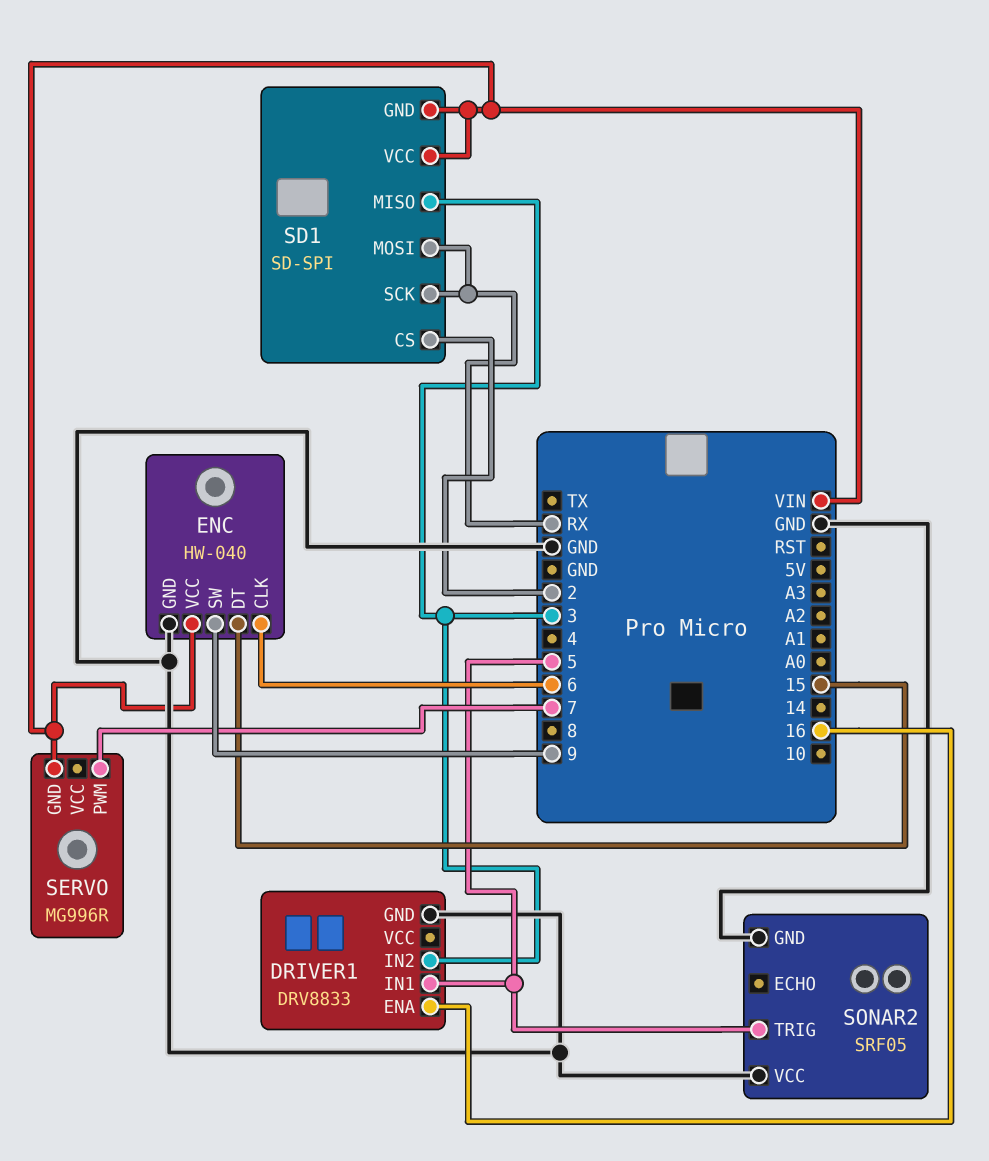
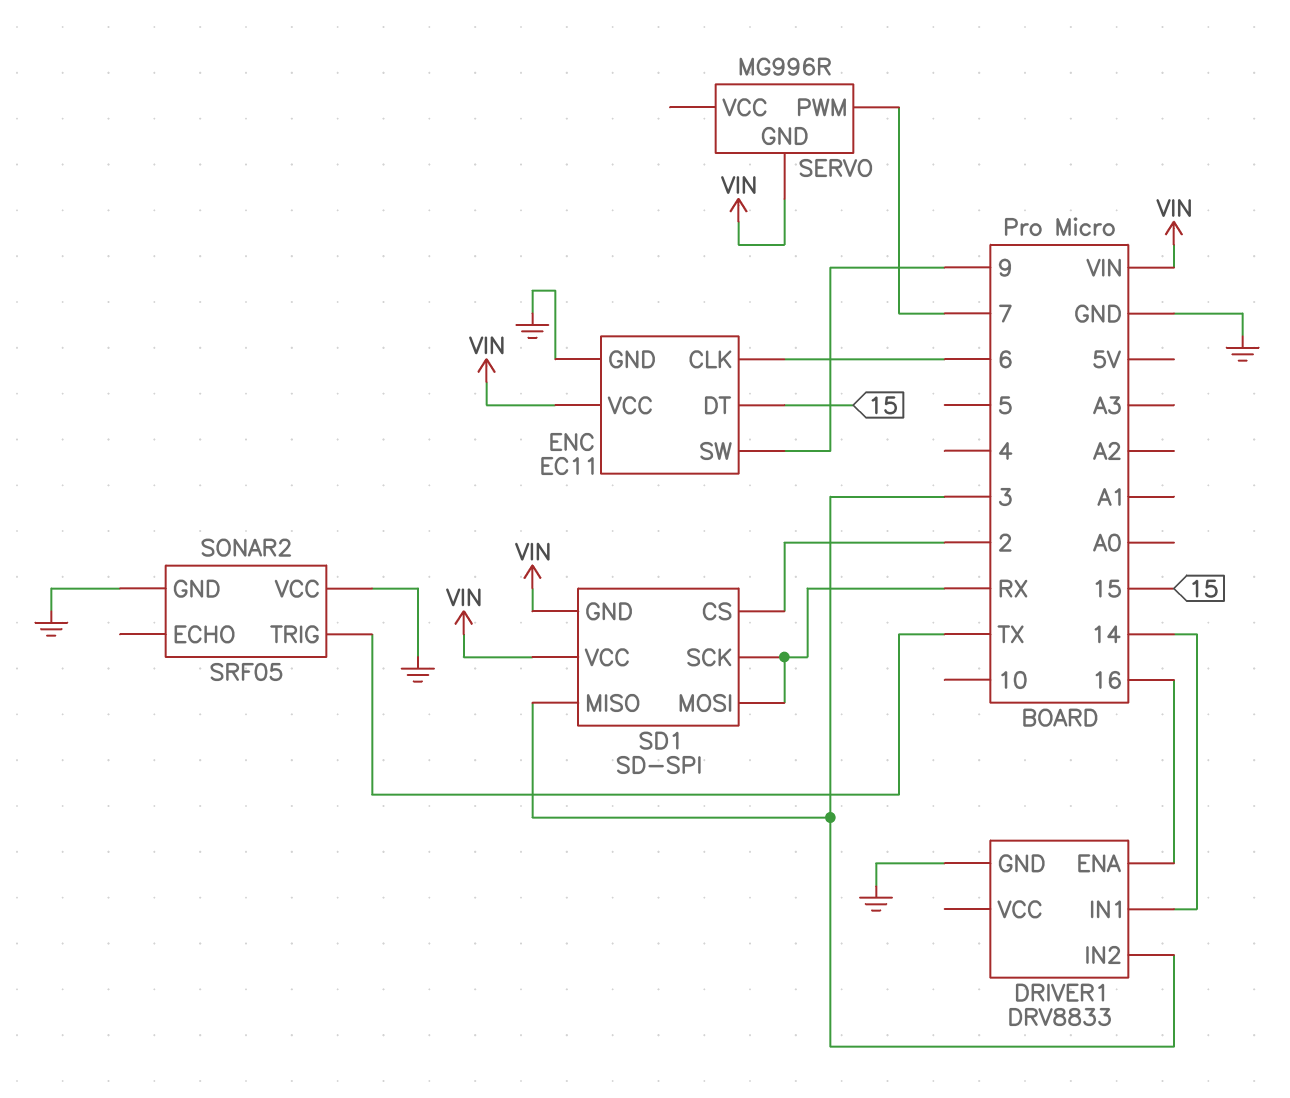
DRIVER1 pin IN1: 5 -> 14
ENC: HW-040 -> EC11
SONAR2 pin TRIG: 5 -> TX

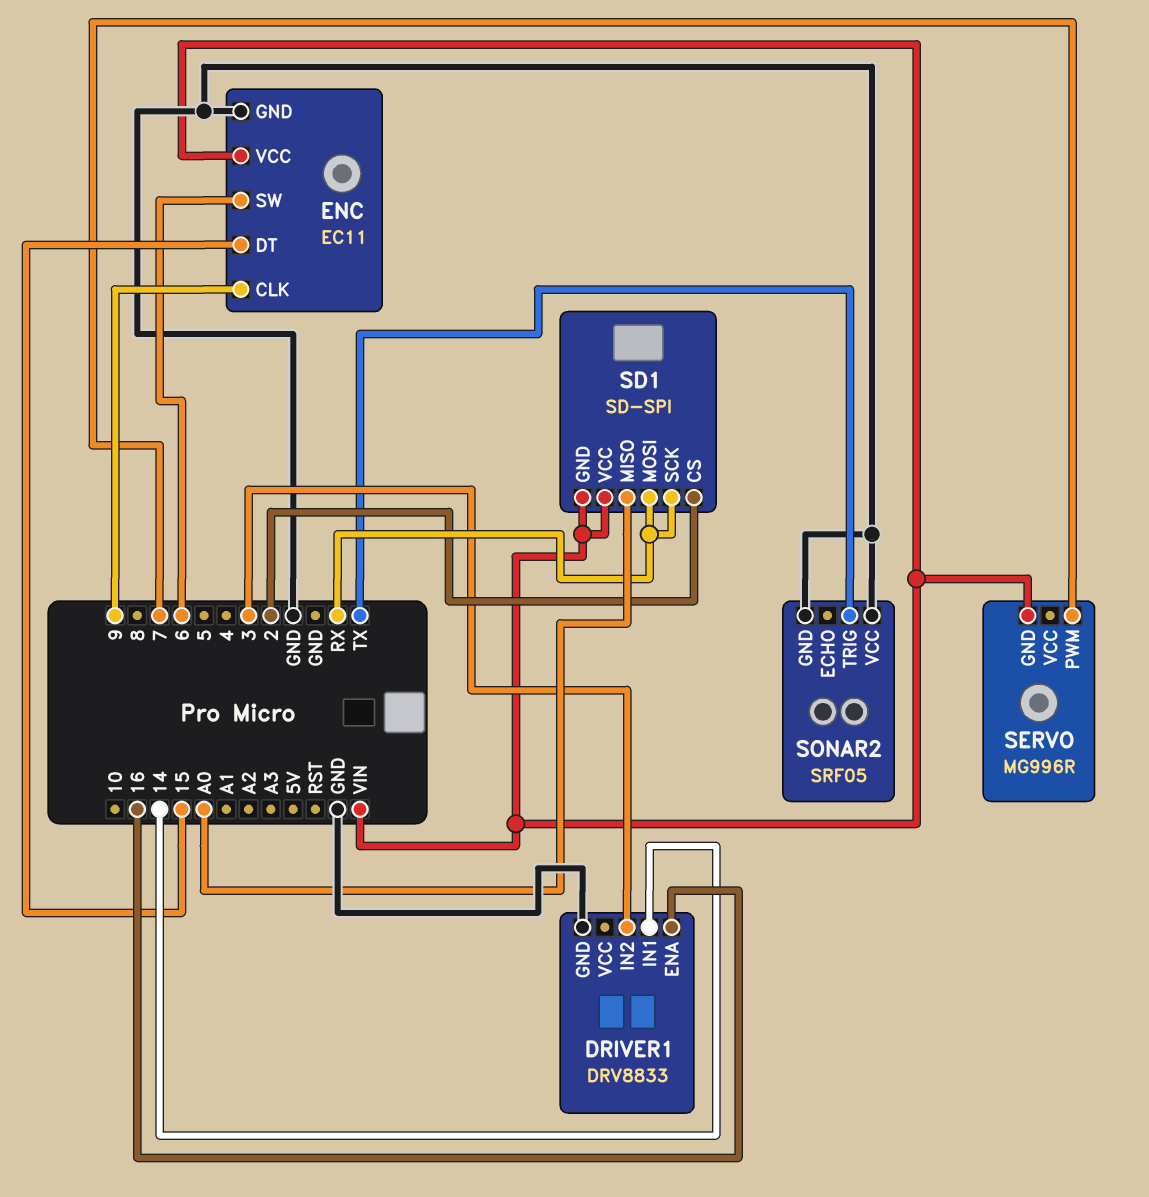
ENC pin CLK: 6 -> 9
ENC pin SW: 9 -> 6
SD1 pin MISO: 3 -> A0

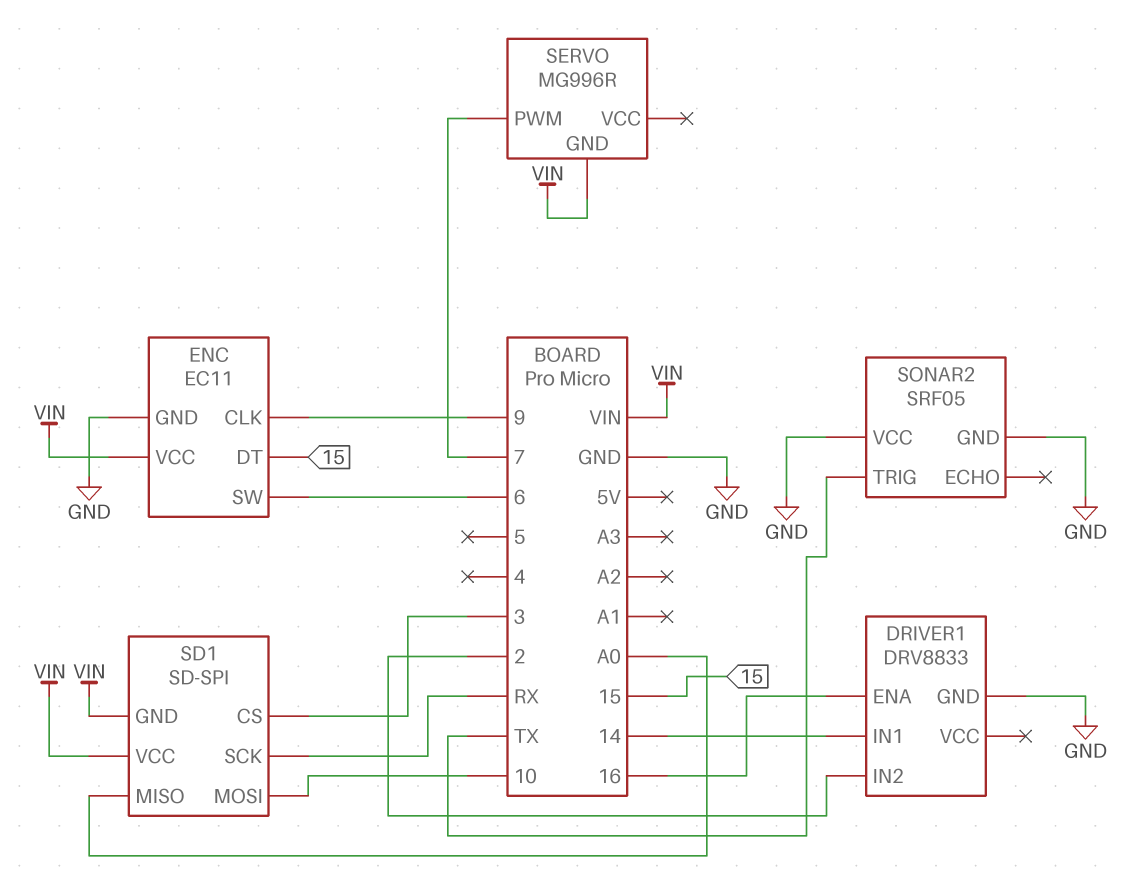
DRIVER1 pin IN2: 3 -> 2
SD1 pin CS: 2 -> 3
SD1 pin MOSI: RX -> 10

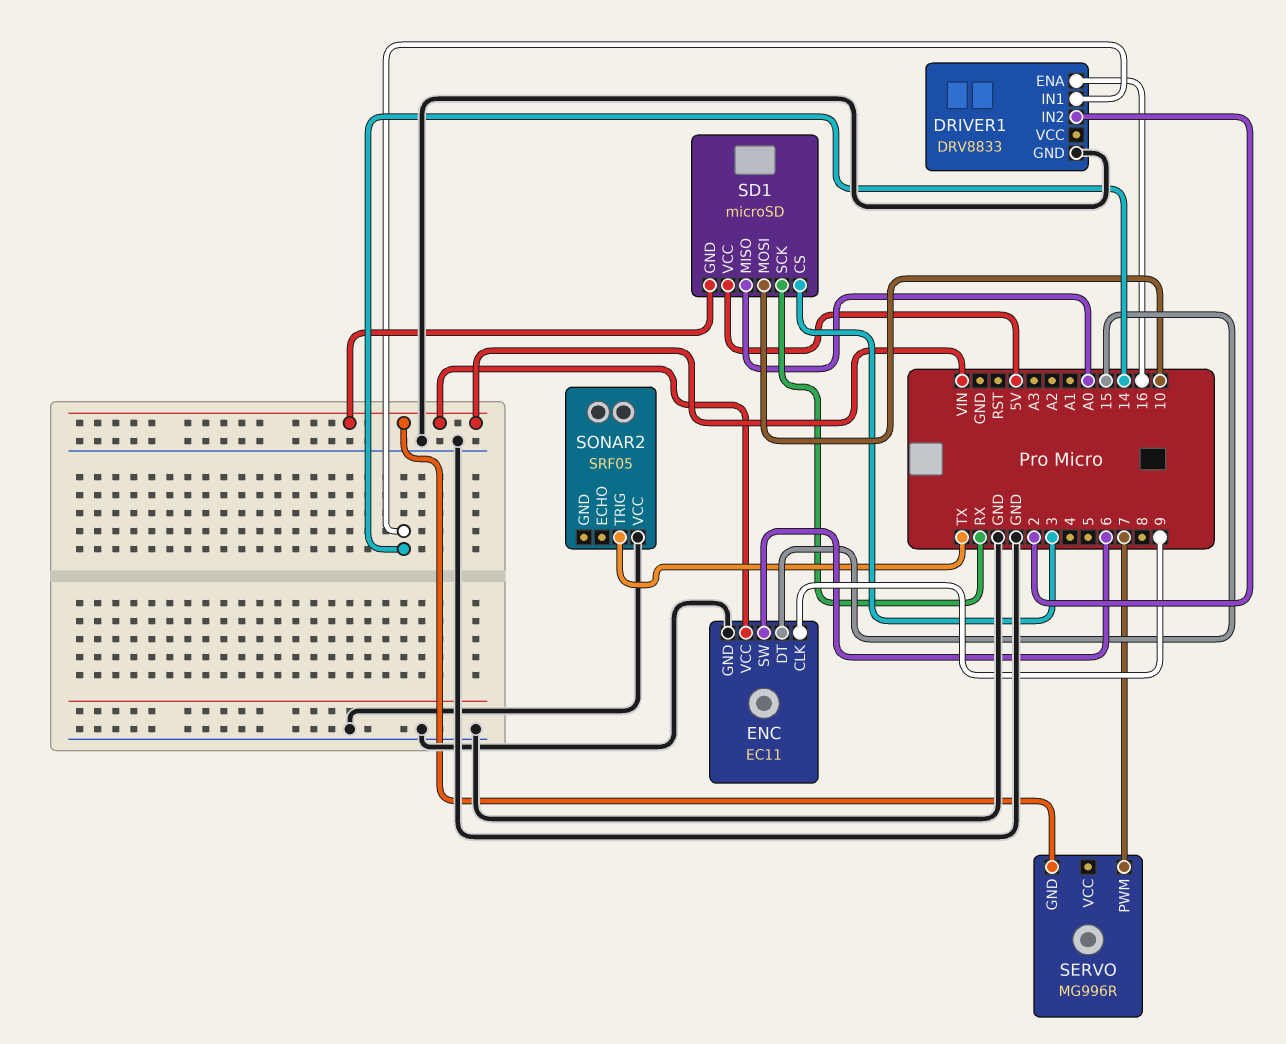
SD1: SD-SPI -> microSD
SD1 pin VCC: VIN -> 5V
SONAR2 pin GND: GND -> none

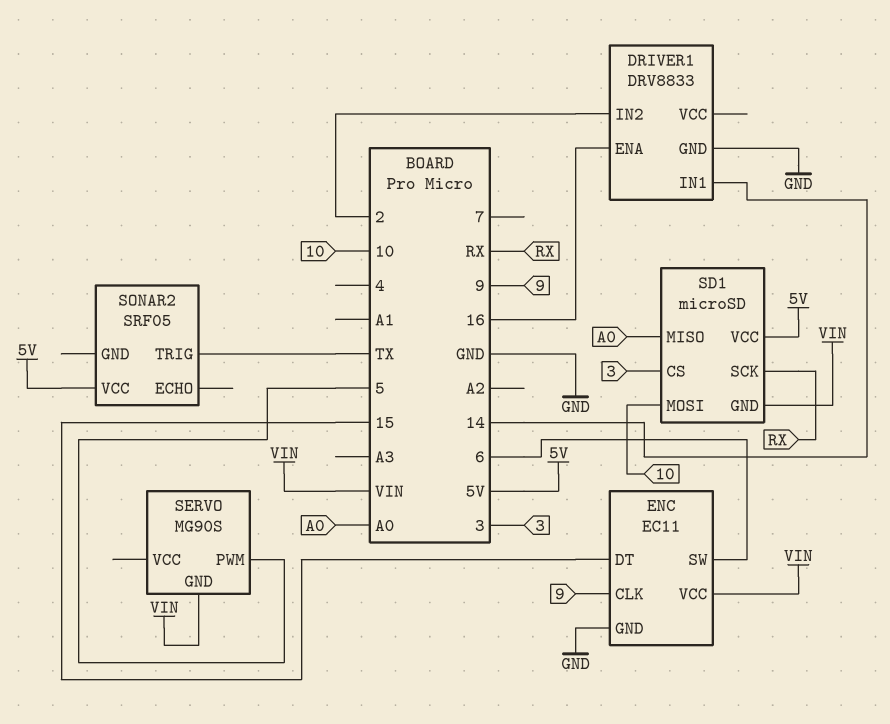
SERVO: MG996R -> MG90S
SERVO pin PWM: 7 -> 5
SONAR2 pin VCC: GND -> 5V

